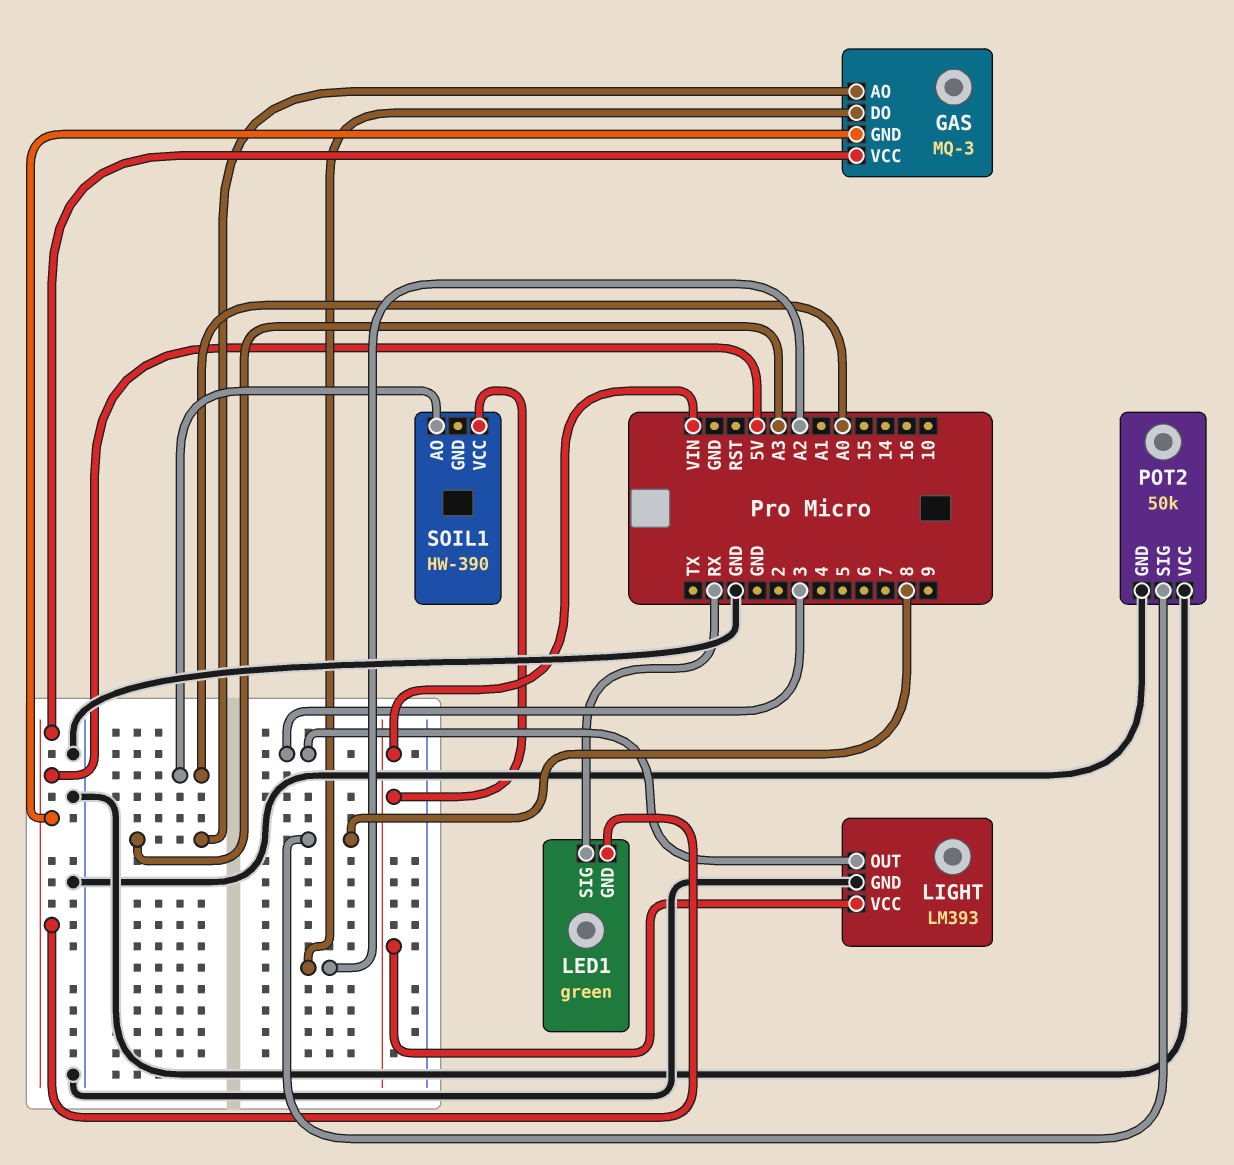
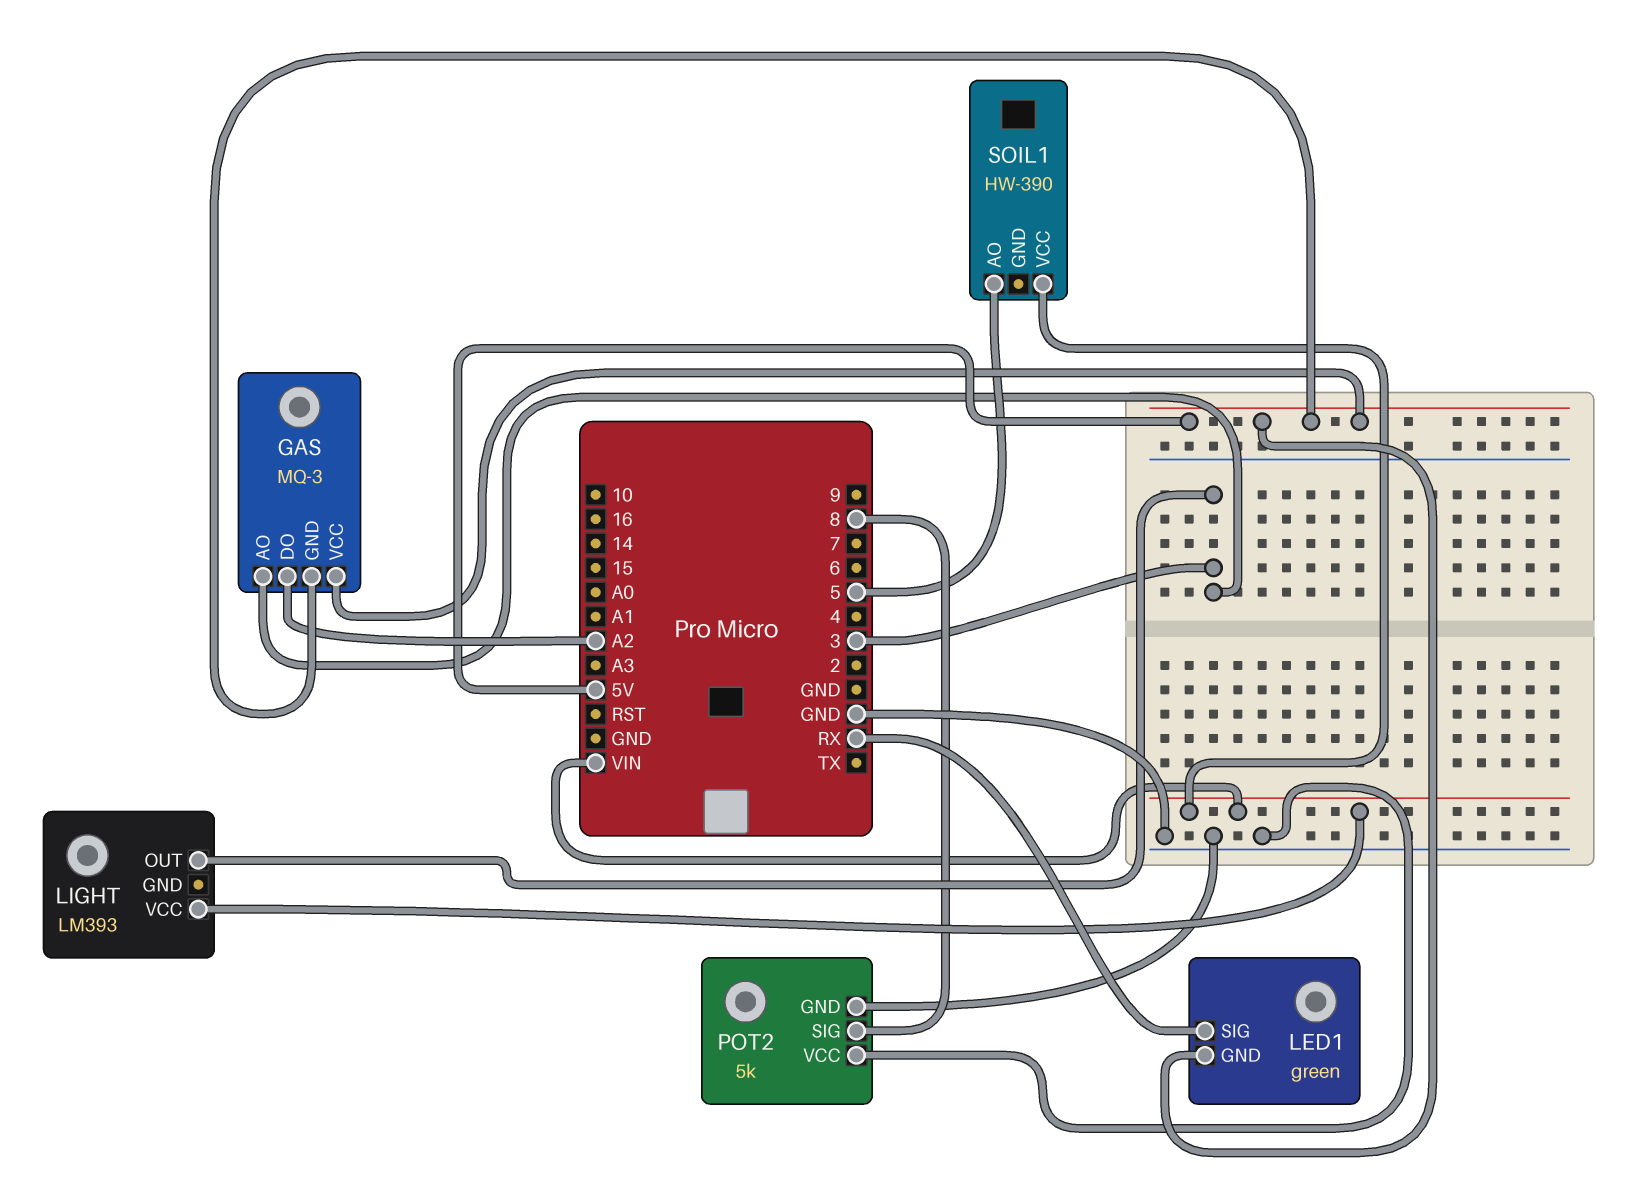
GAS pin AO: A3 -> 3
LIGHT pin GND: GND -> none
POT2: 50k -> 5k
SOIL1 pin AO: A0 -> 5

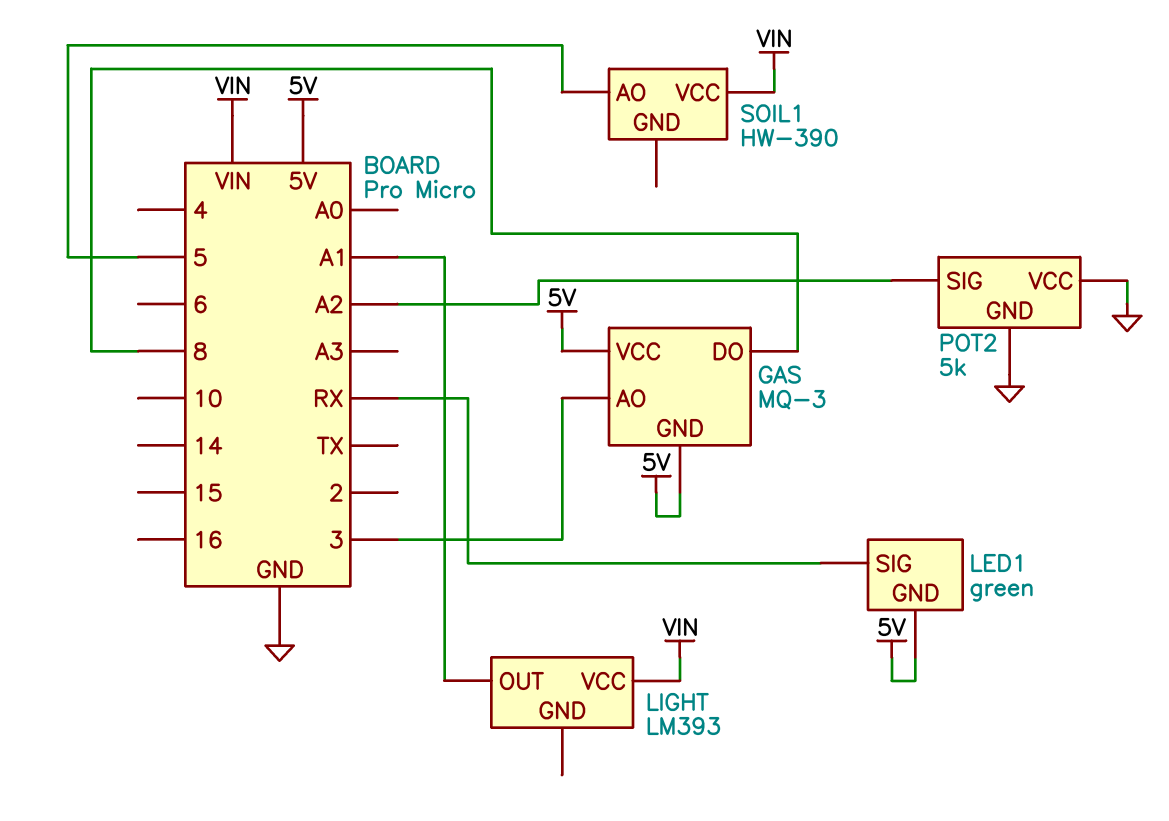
GAS pin DO: A2 -> 8
LIGHT pin OUT: 3 -> A1
POT2 pin SIG: 8 -> A2

